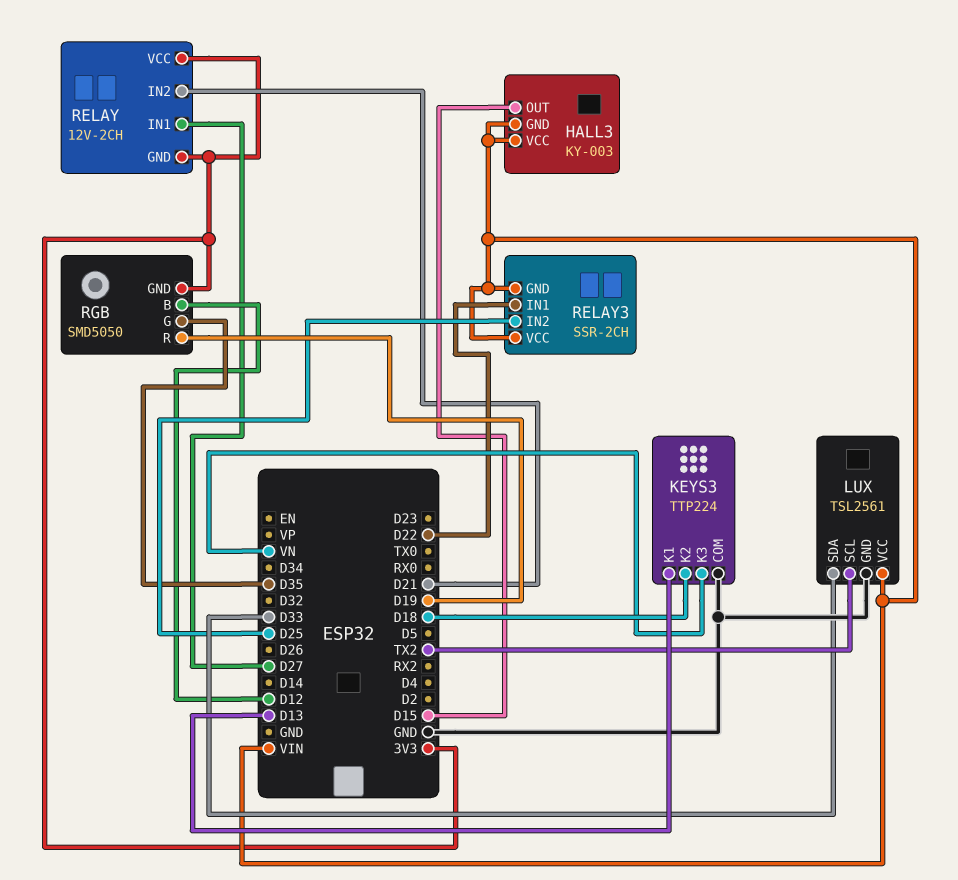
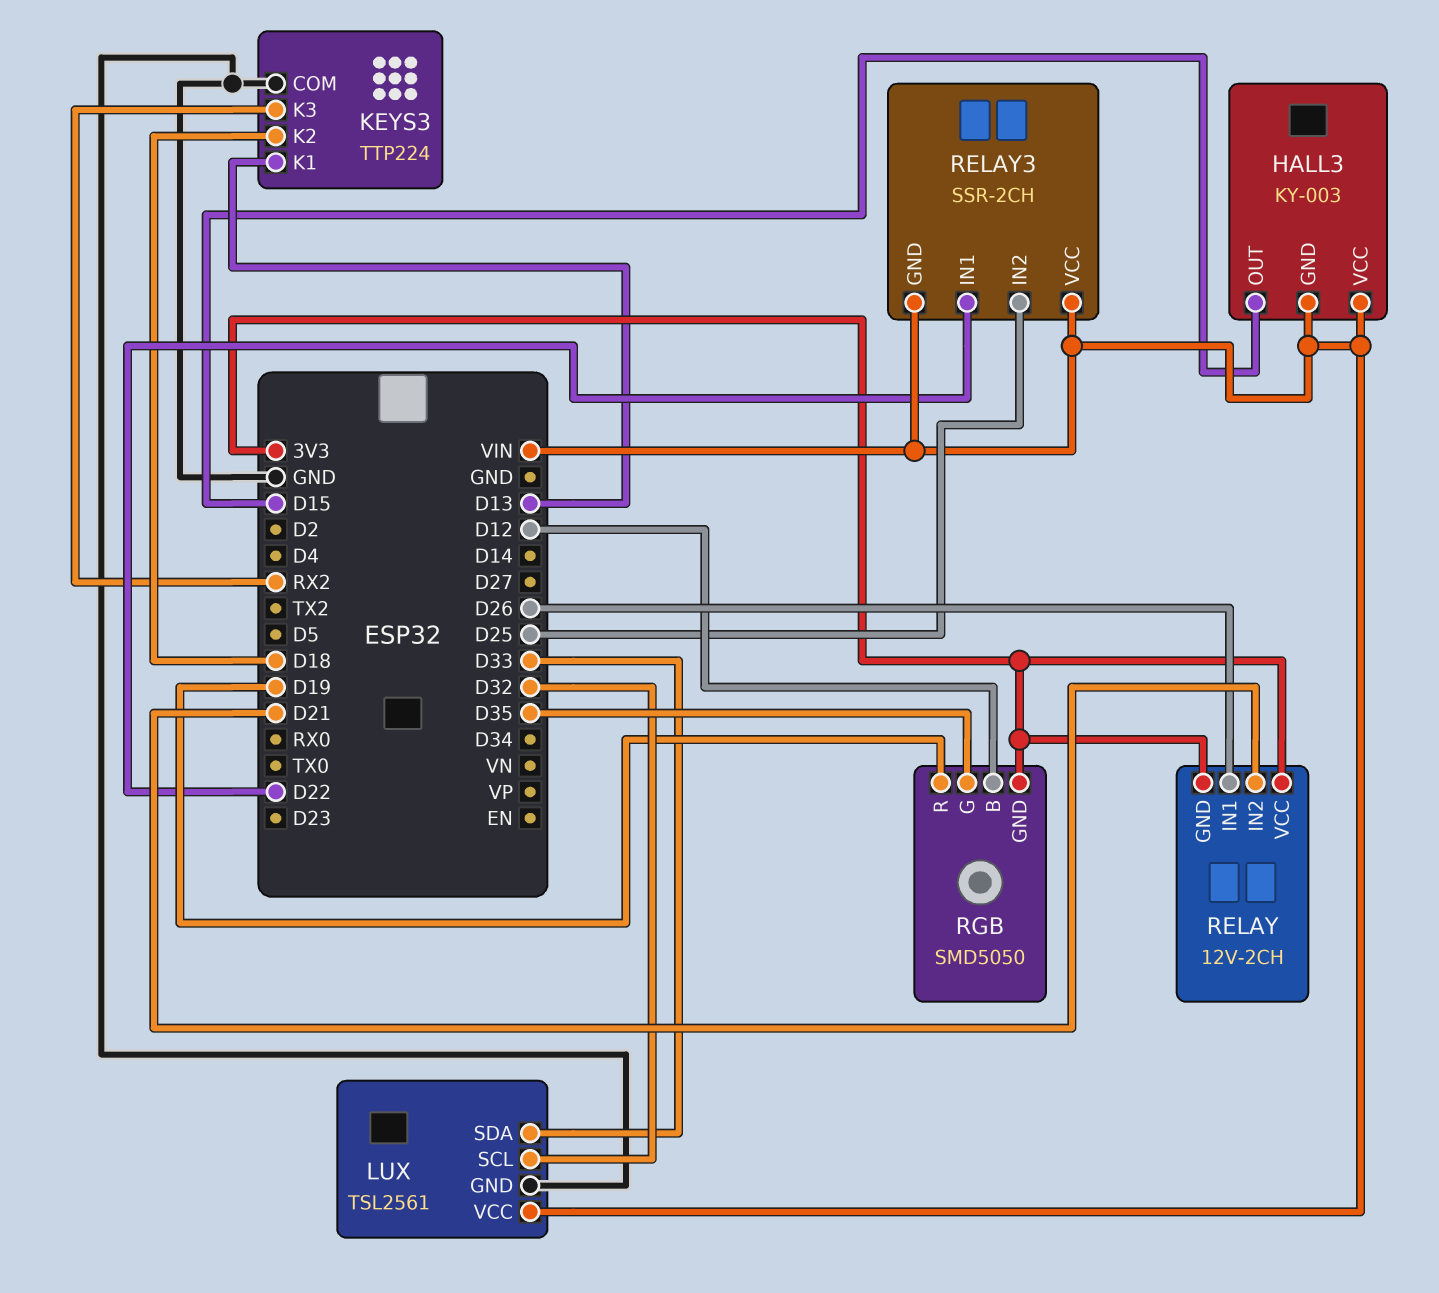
KEYS3 pin K3: VN -> RX2
LUX pin SCL: TX2 -> D32
RELAY pin IN1: D27 -> D26

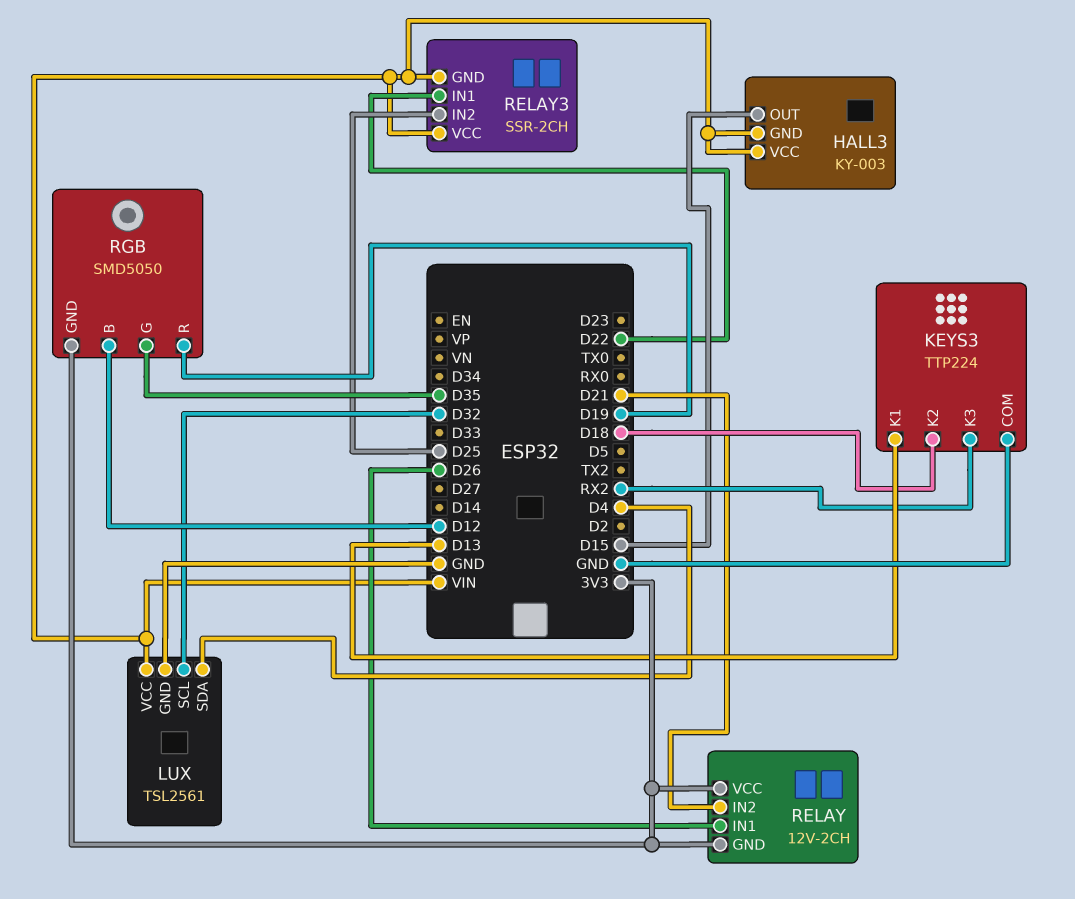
LUX pin SDA: D33 -> D4

